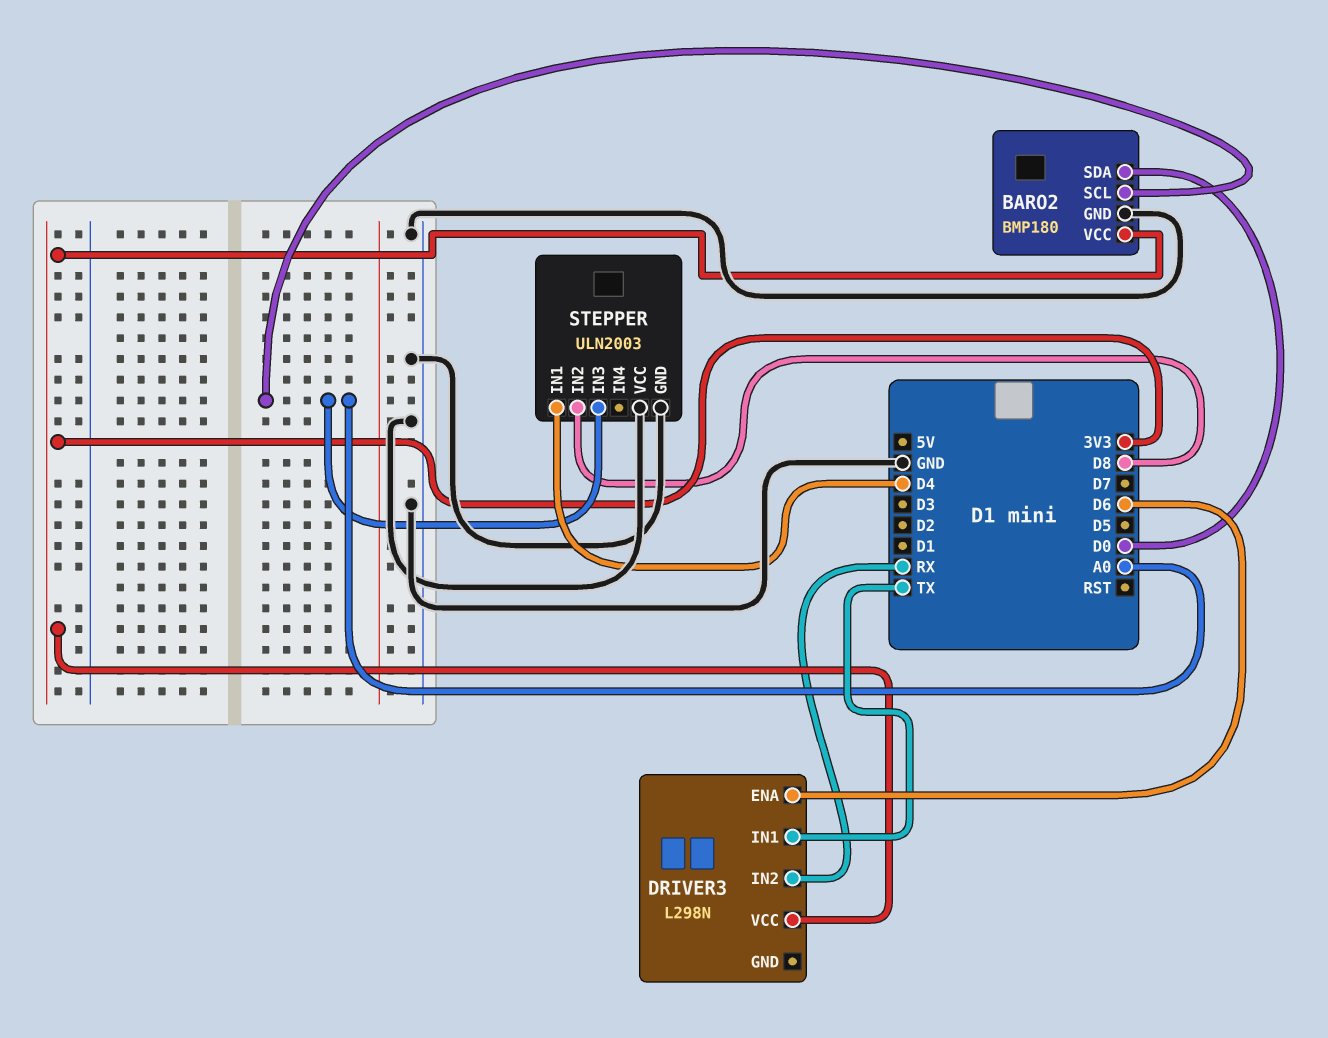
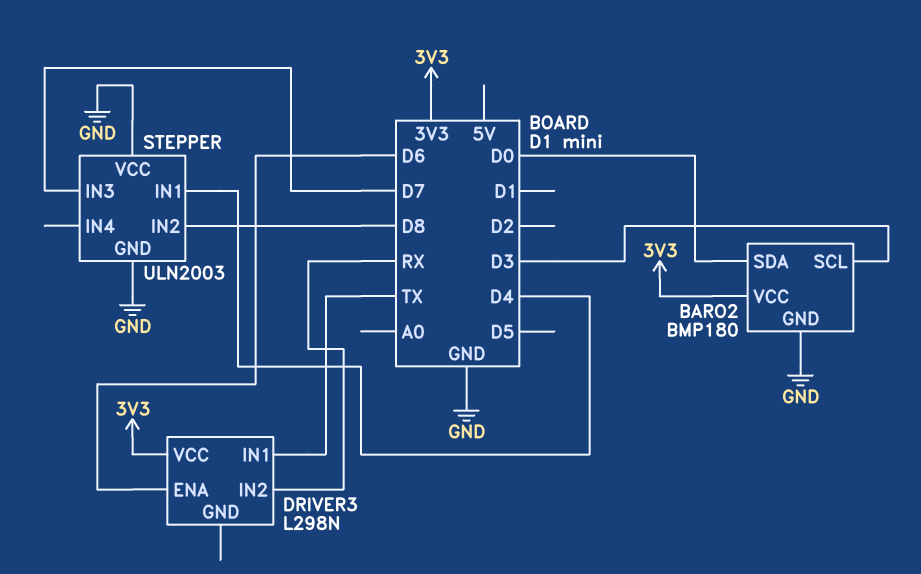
BARO2 pin SCL: A0 -> D3
STEPPER pin IN3: A0 -> D7

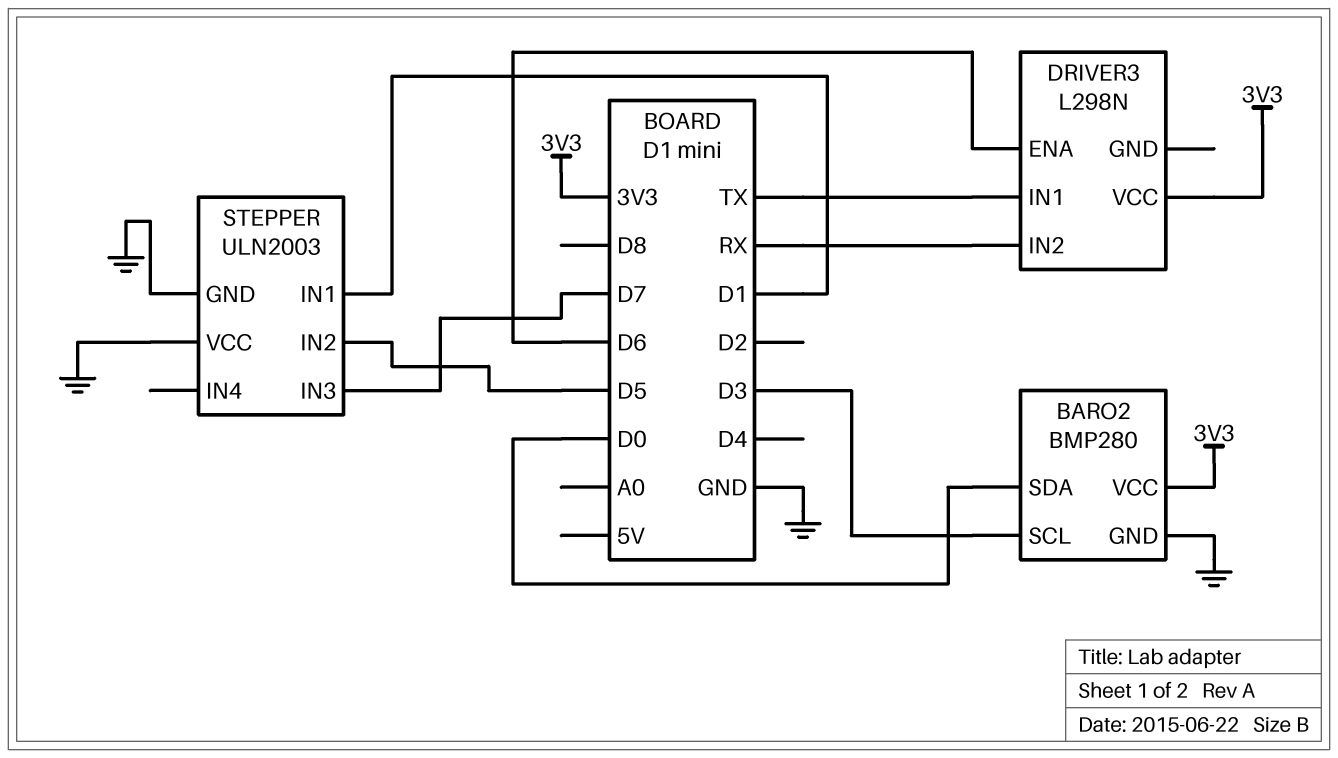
BARO2: BMP180 -> BMP280
STEPPER pin IN1: D4 -> D1
STEPPER pin IN2: D8 -> D5

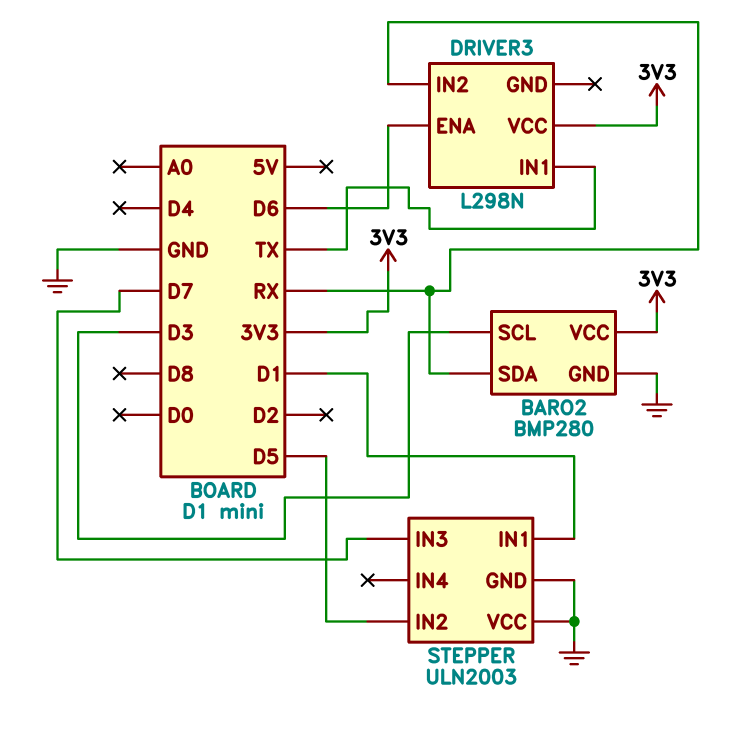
BARO2 pin SDA: D0 -> RX

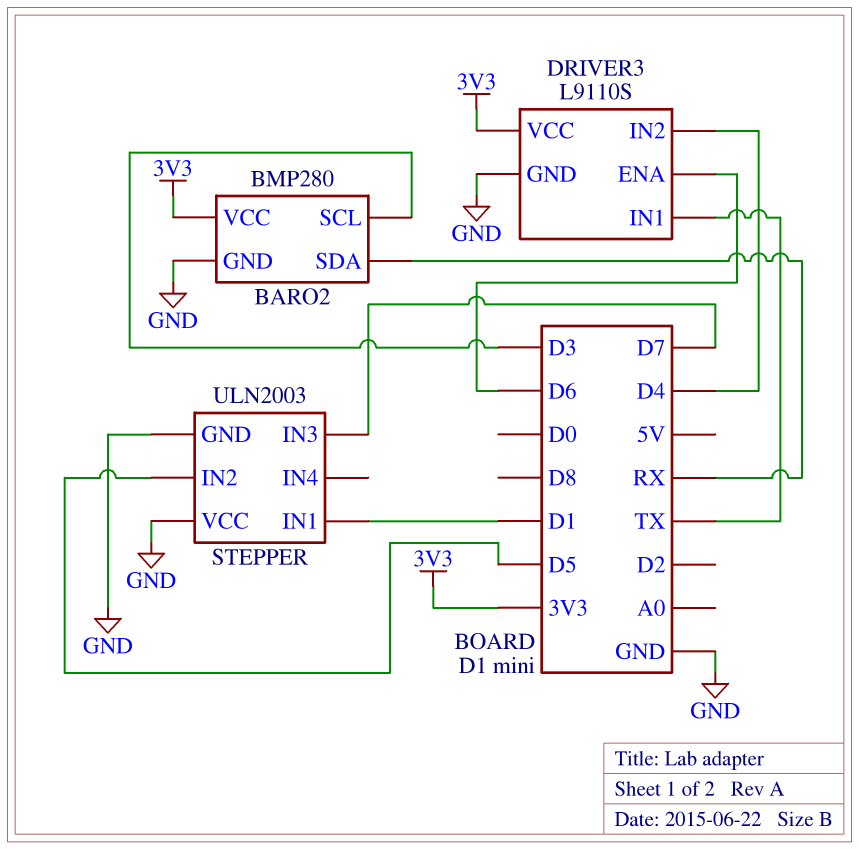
DRIVER3: L298N -> L9110S
DRIVER3 pin GND: none -> GND
DRIVER3 pin IN2: RX -> D4

